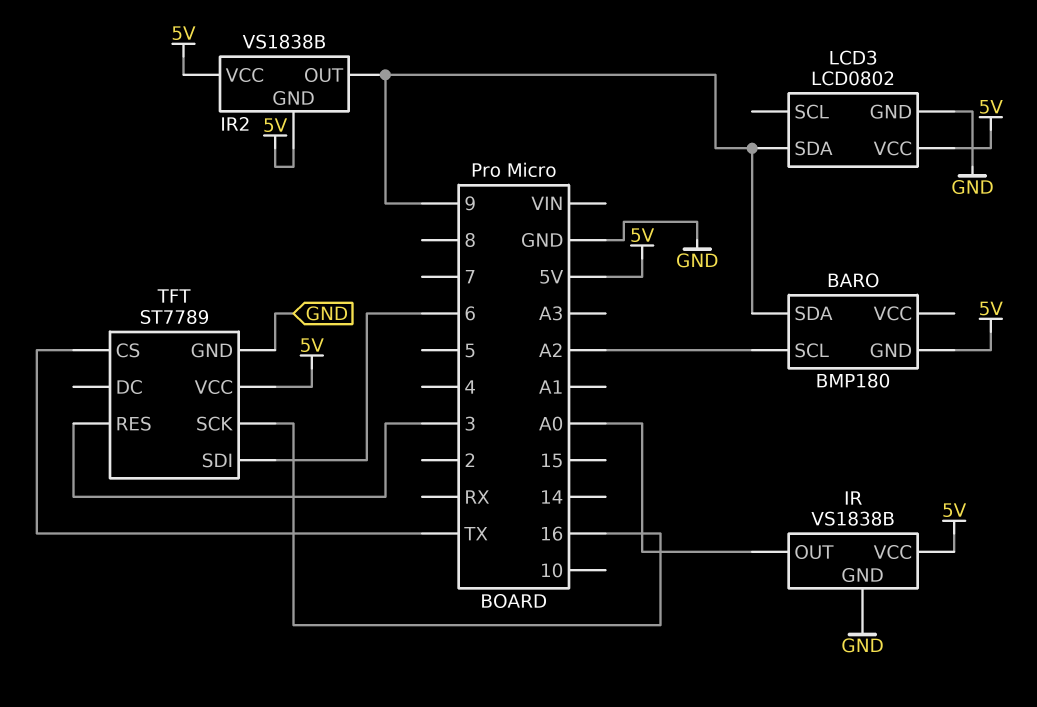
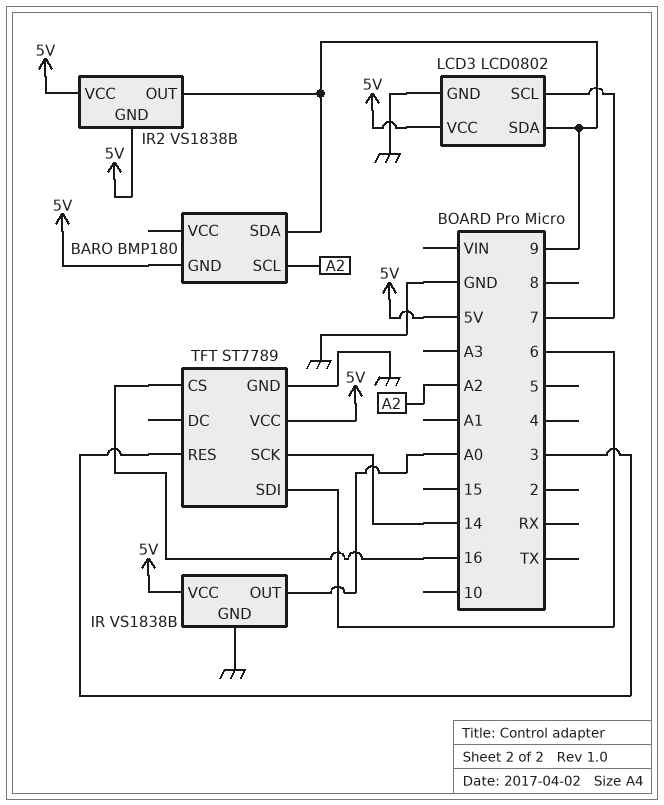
LCD3 pin SCL: none -> 7
TFT pin CS: TX -> 16
TFT pin SCK: 16 -> 14

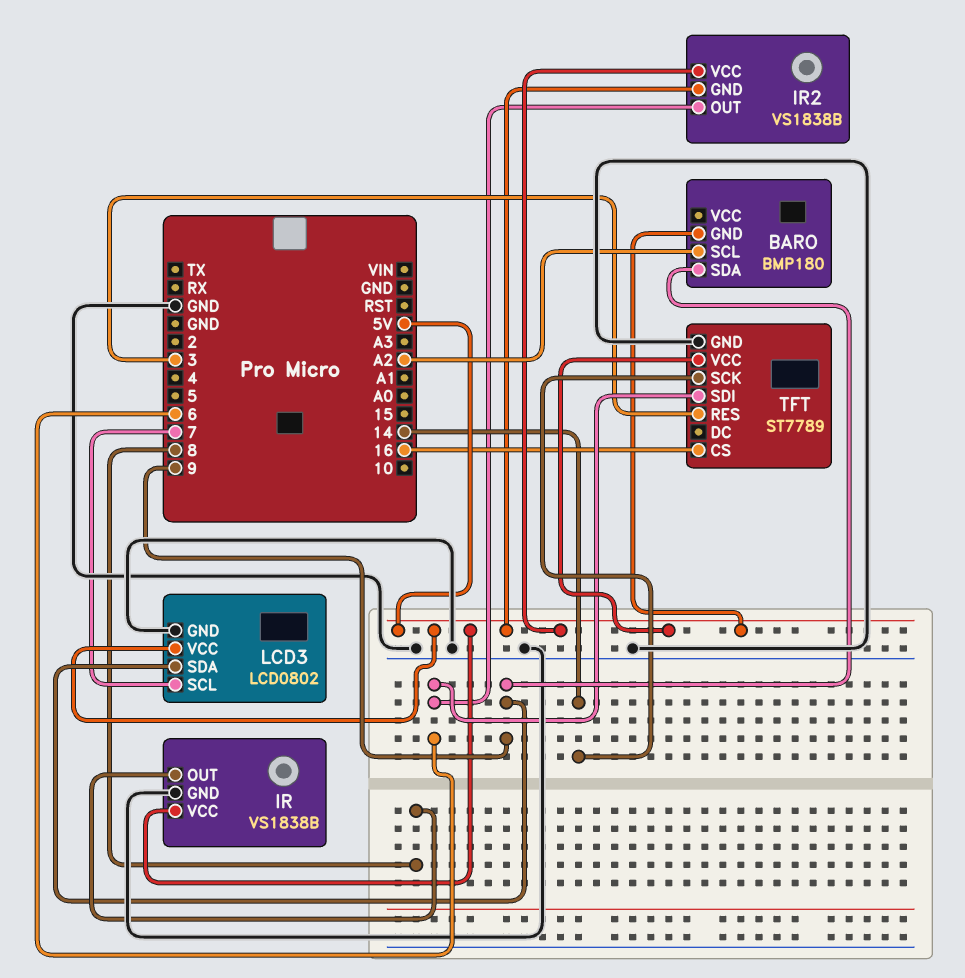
IR pin OUT: A0 -> 8
IR2 pin OUT: 9 -> 6

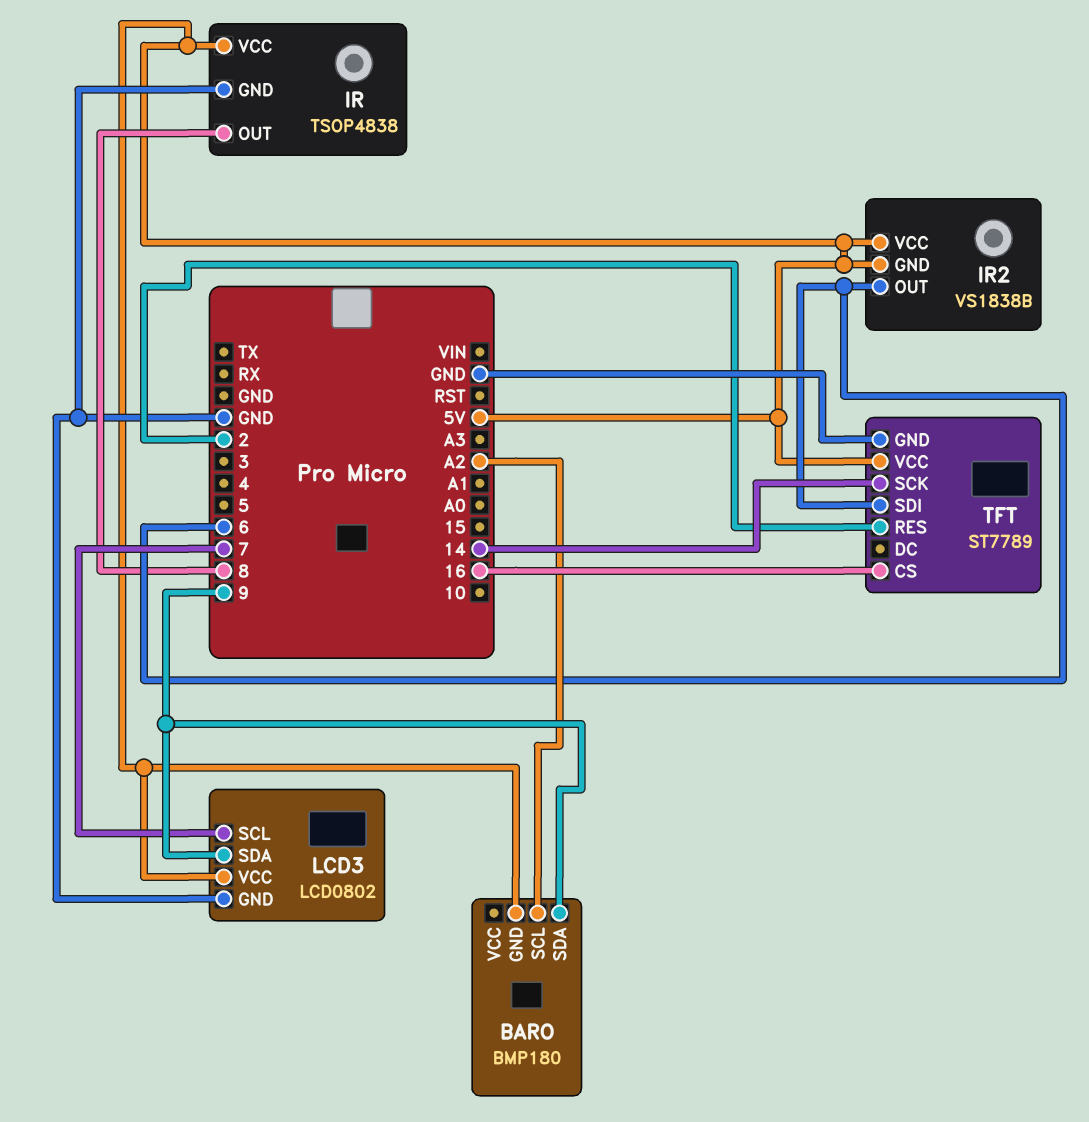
IR: VS1838B -> TSOP4838
TFT pin RES: 3 -> 2

